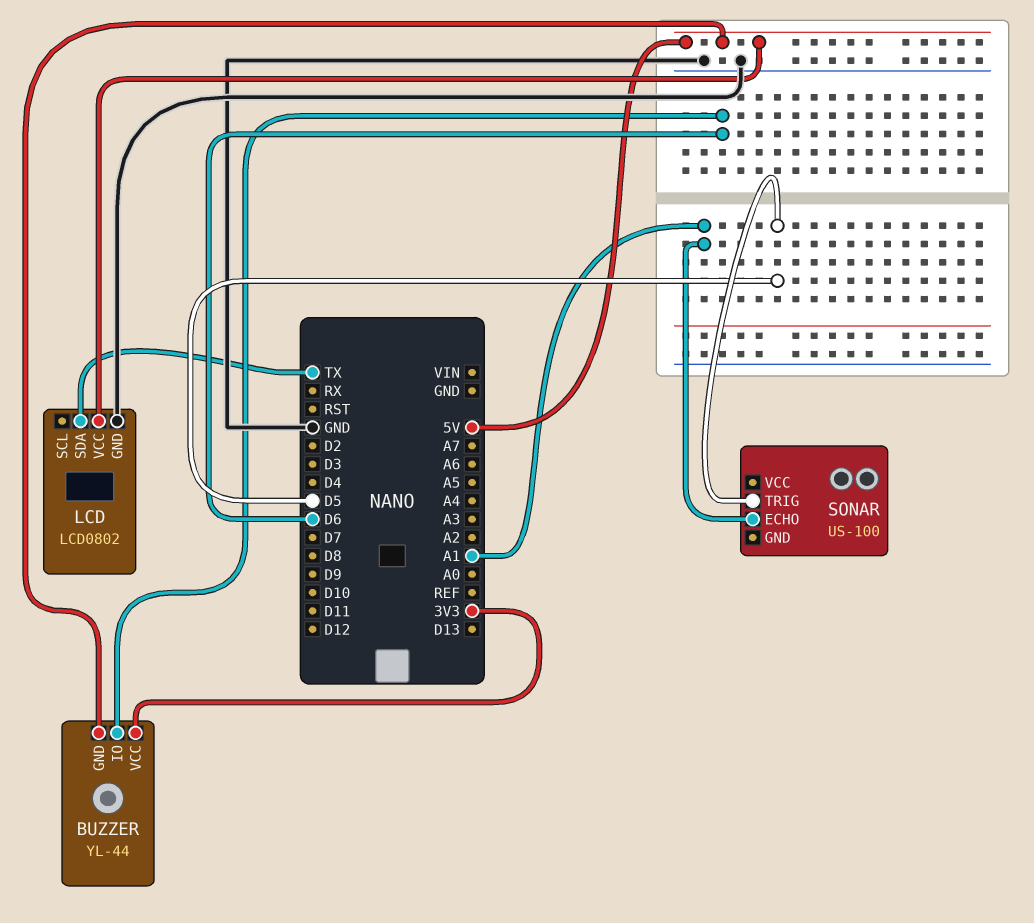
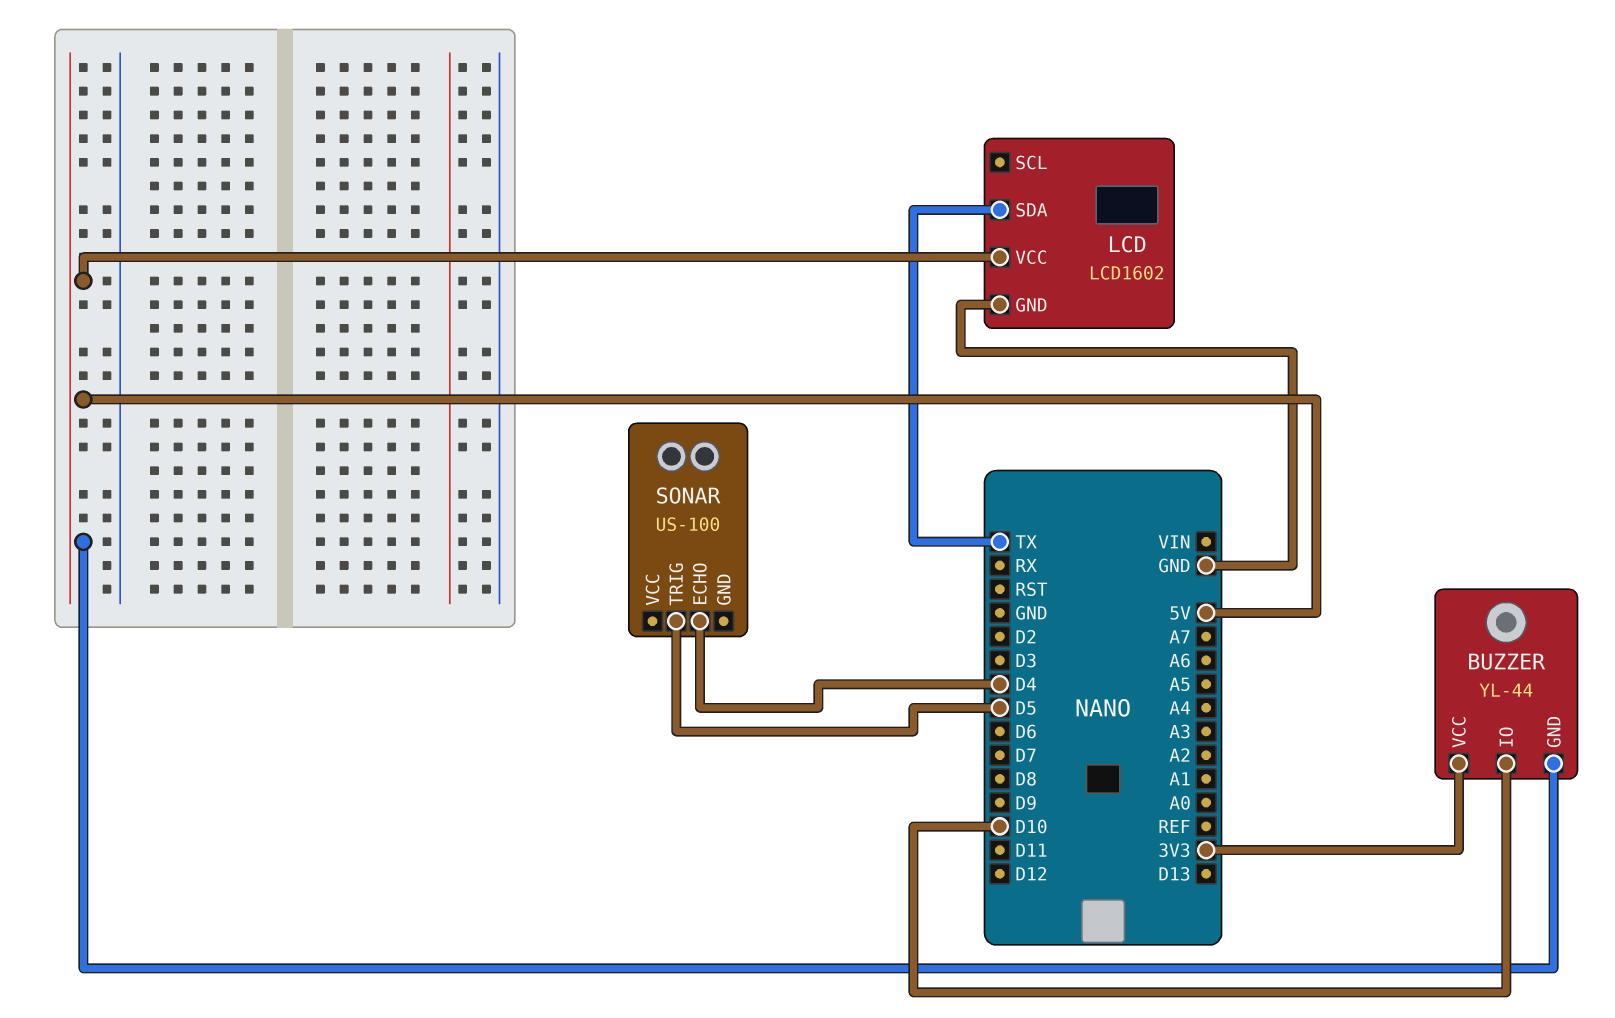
BUZZER pin IO: D6 -> D10
LCD: LCD0802 -> LCD1602
SONAR pin ECHO: A1 -> D4

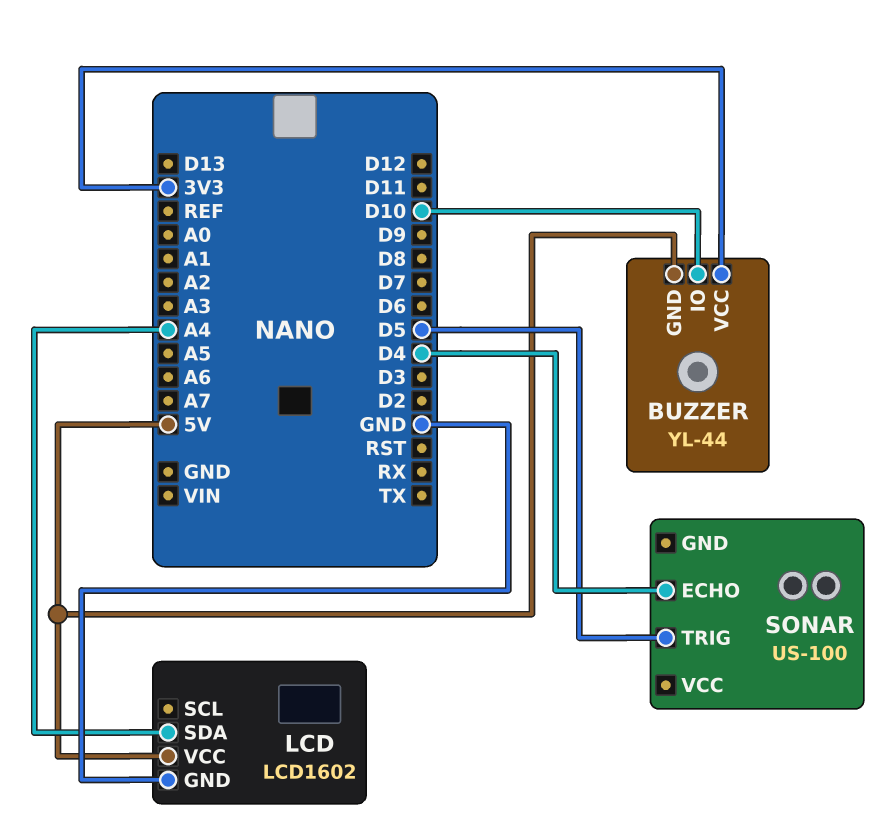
LCD pin SDA: TX -> A4

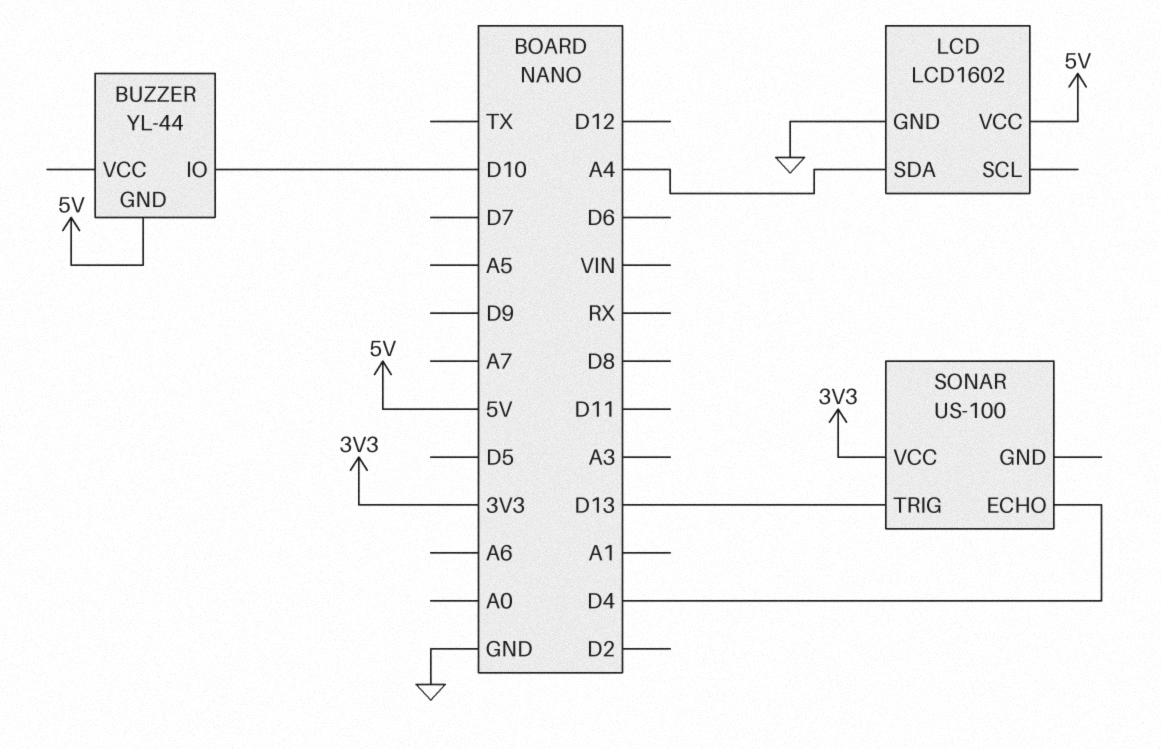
BUZZER pin VCC: 3V3 -> none
SONAR pin TRIG: D5 -> D13
SONAR pin VCC: none -> 3V3

